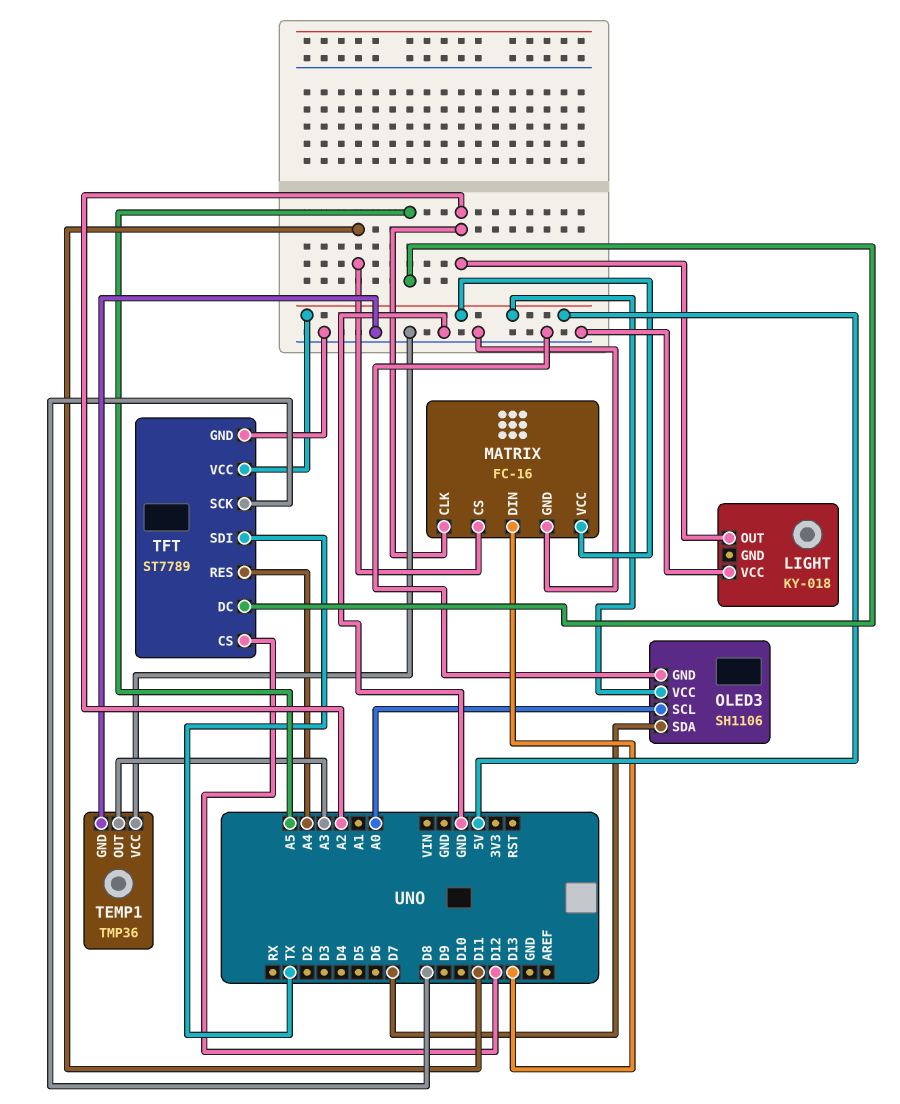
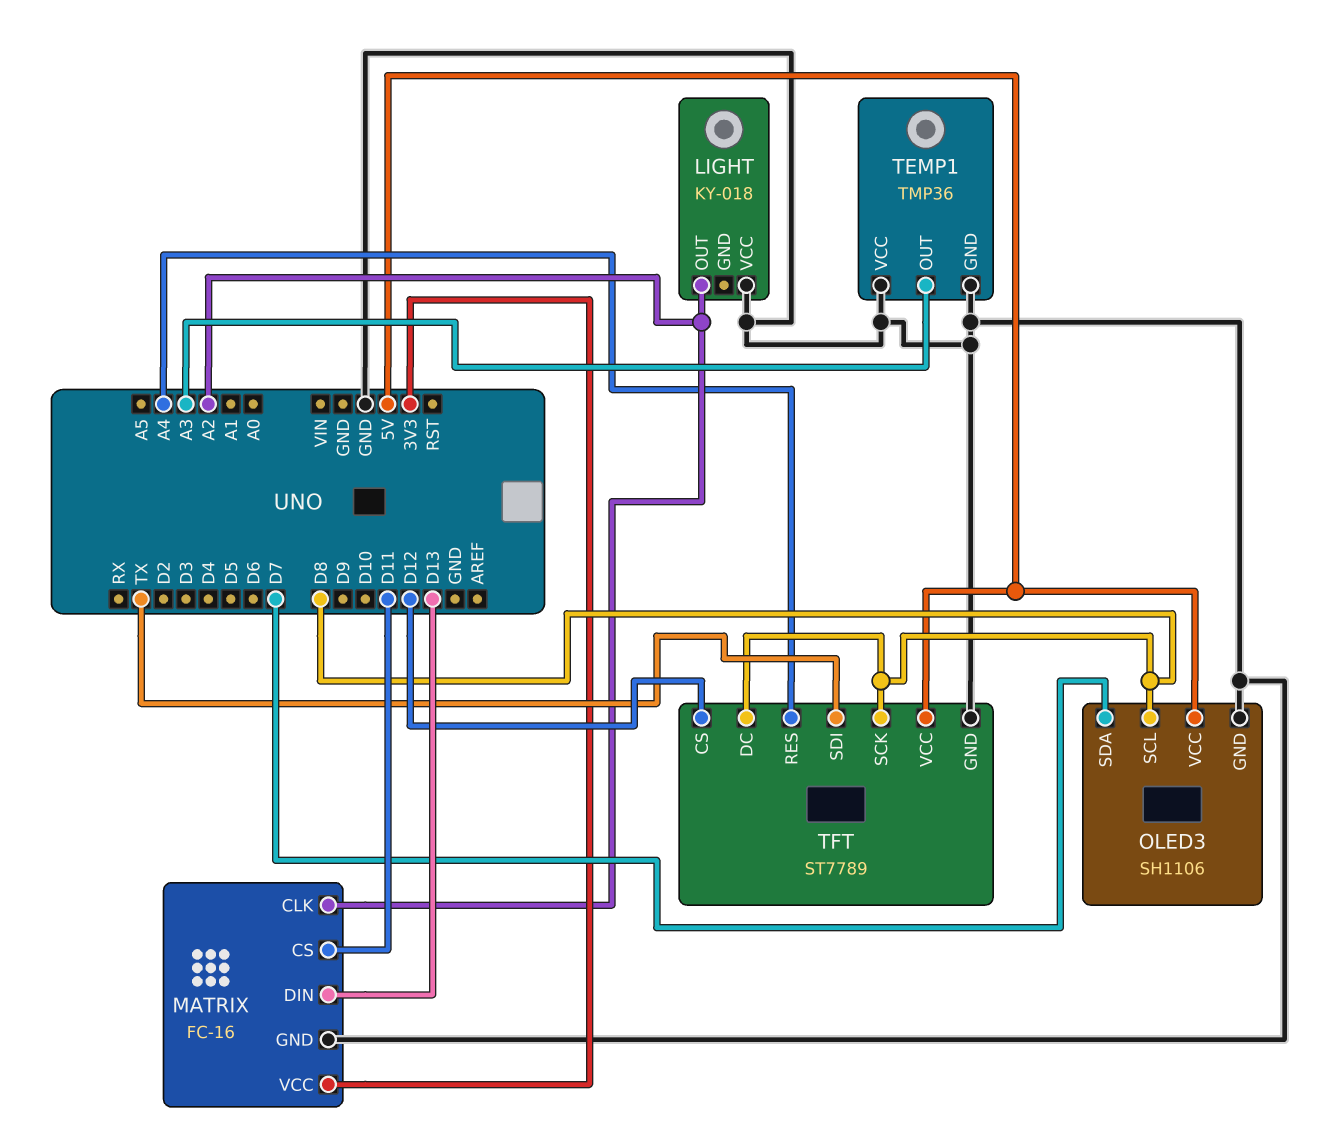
MATRIX pin VCC: 5V -> 3V3
OLED3 pin SCL: A0 -> D8
TFT pin DC: A5 -> D8

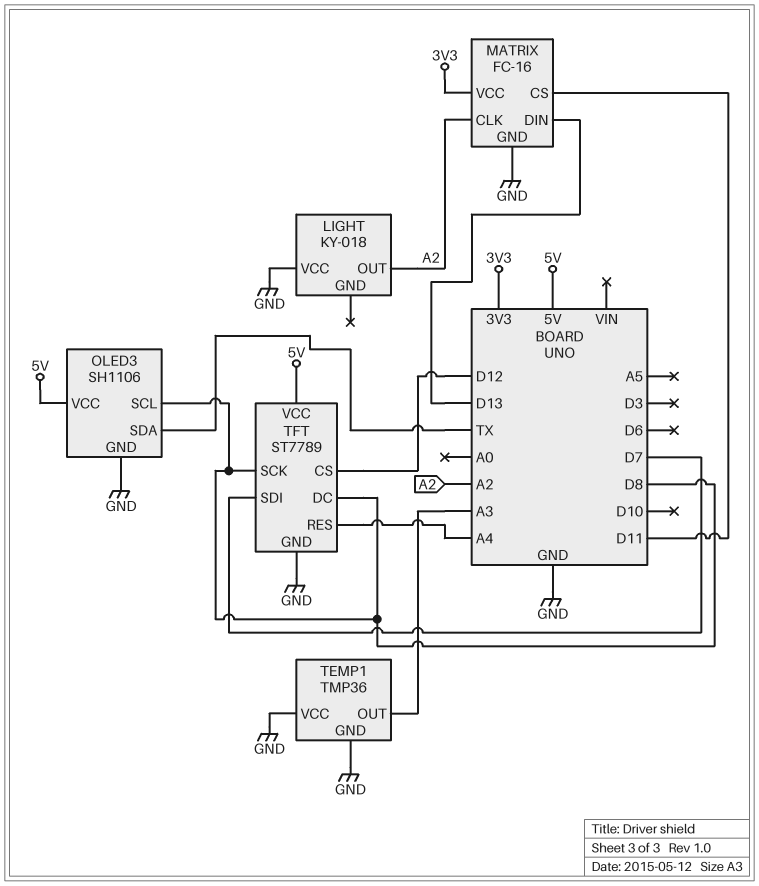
OLED3 pin SDA: D7 -> TX
TFT pin SDI: TX -> D7

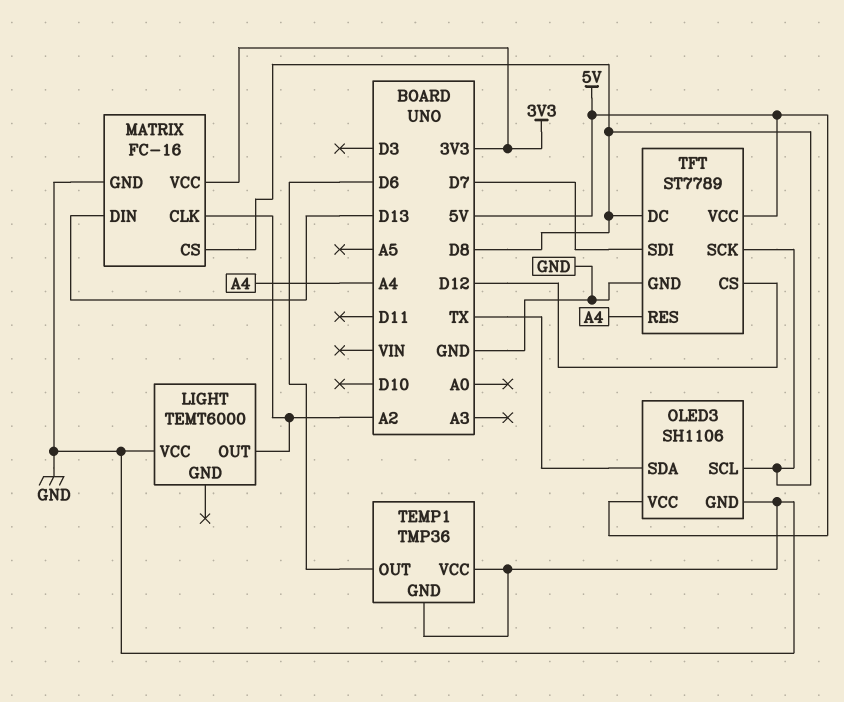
LIGHT: KY-018 -> TEMT6000
MATRIX pin CS: D11 -> D8
TEMP1 pin OUT: A3 -> D6

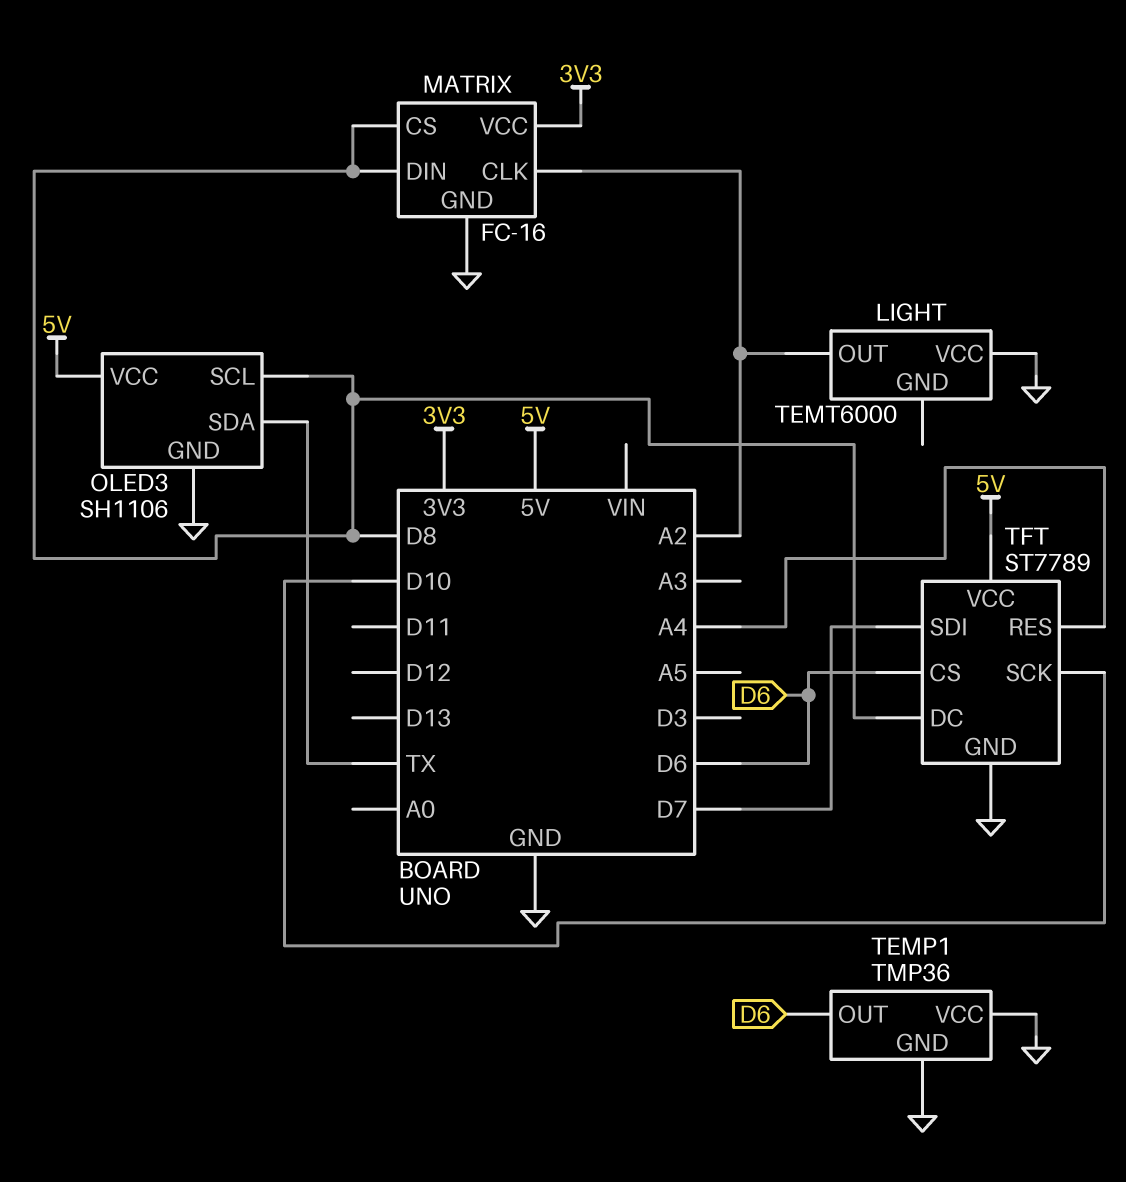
MATRIX pin DIN: D13 -> D8
TFT pin CS: D12 -> D6
TFT pin SCK: D8 -> D10

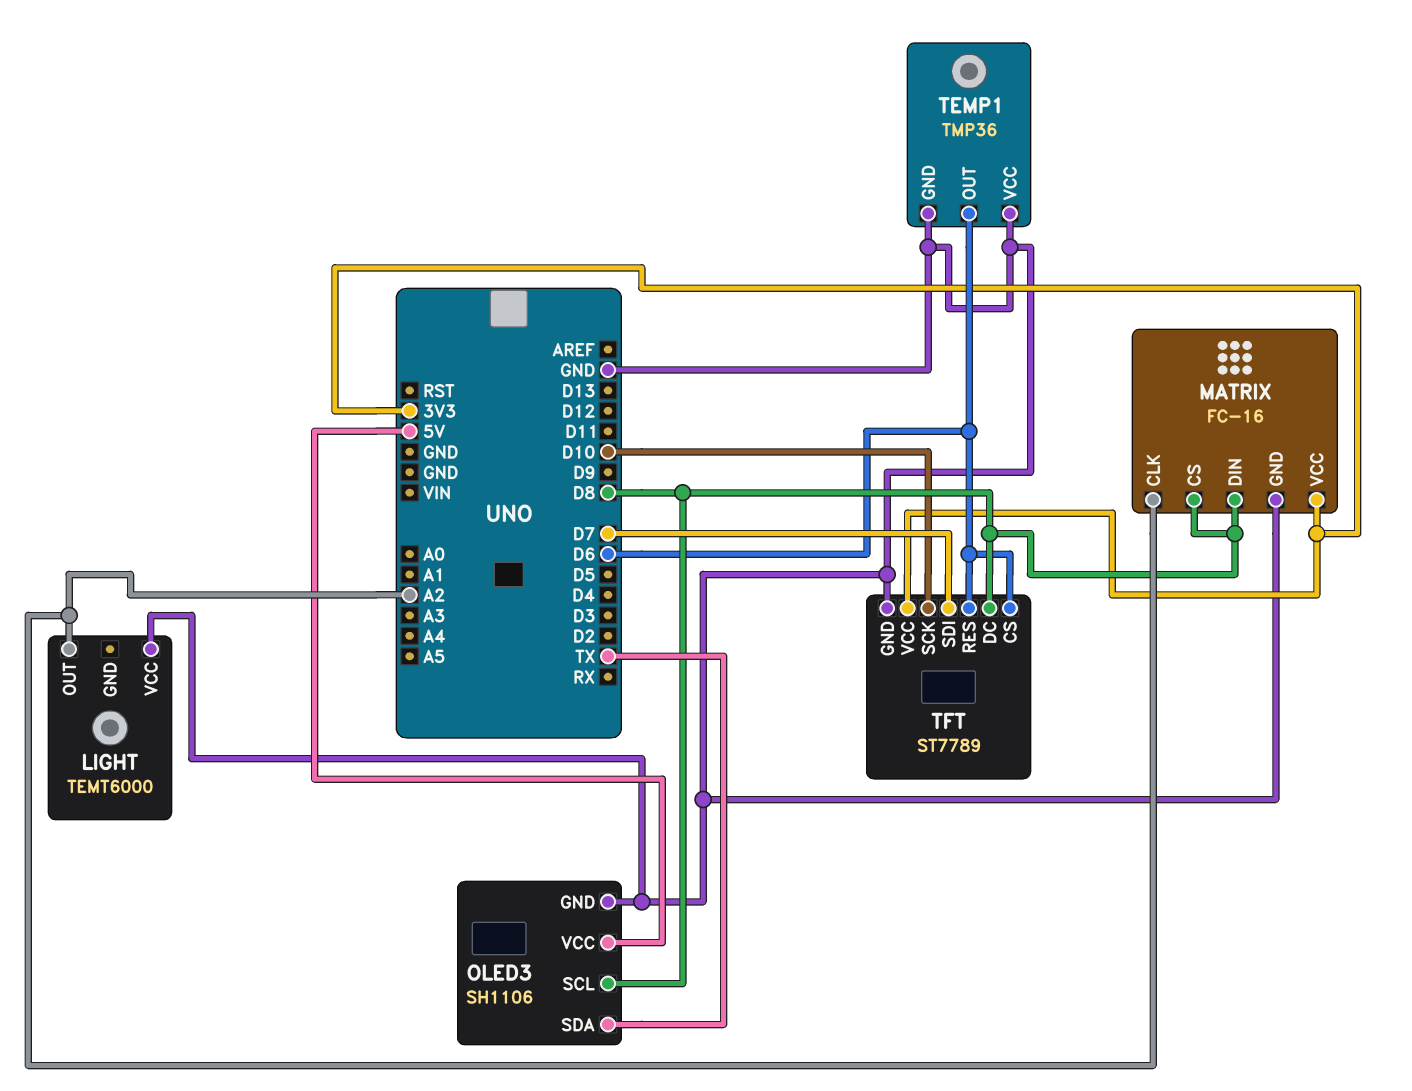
TFT pin RES: A4 -> D6
TFT pin VCC: 5V -> 3V3

